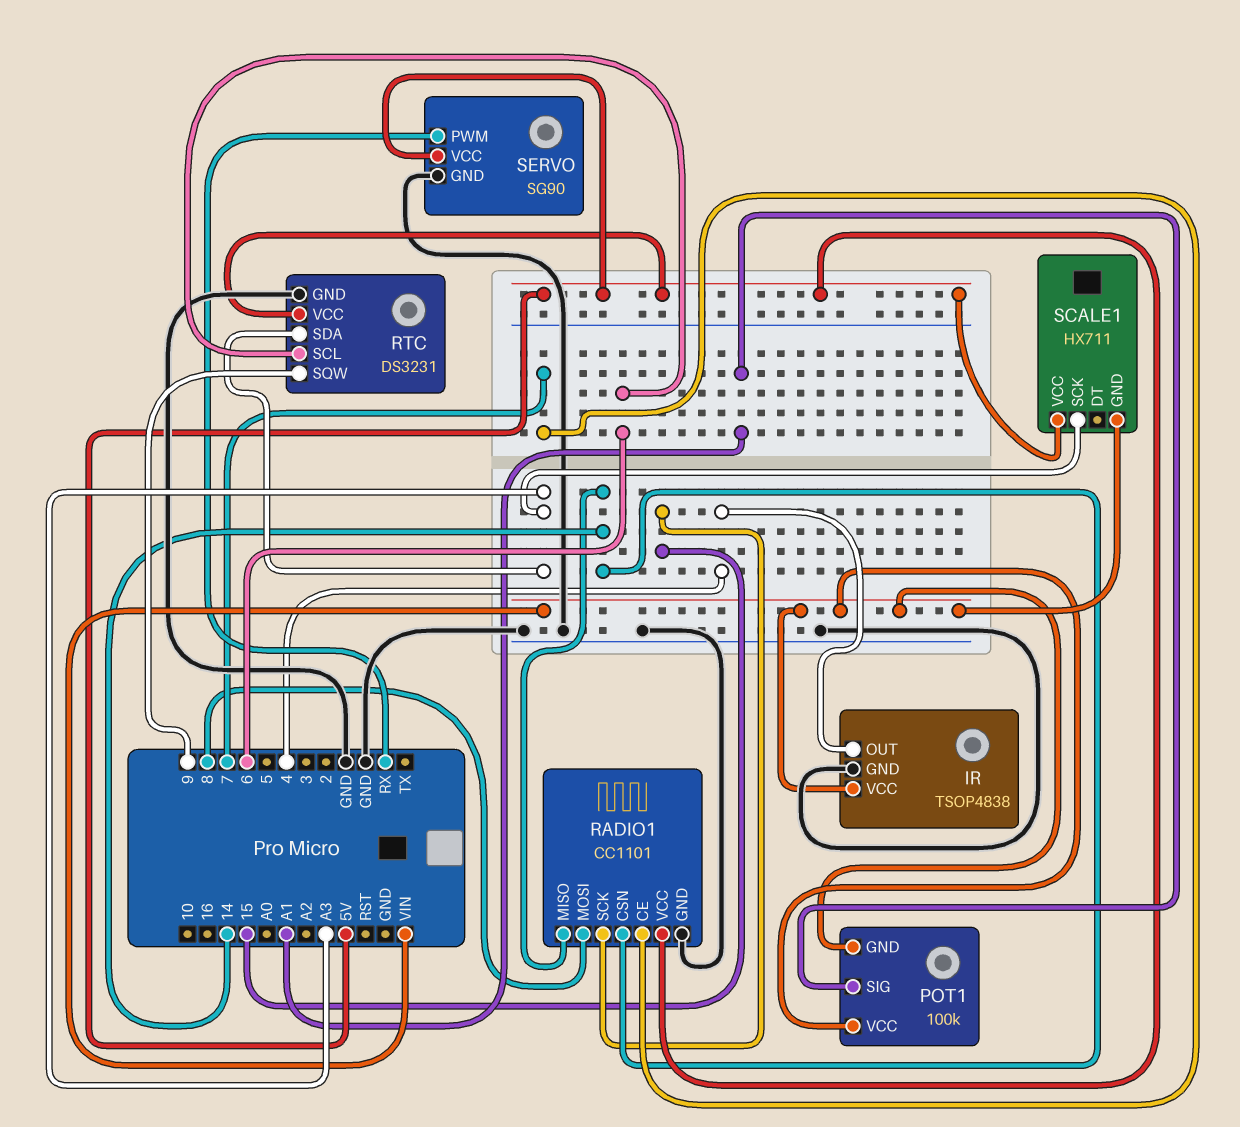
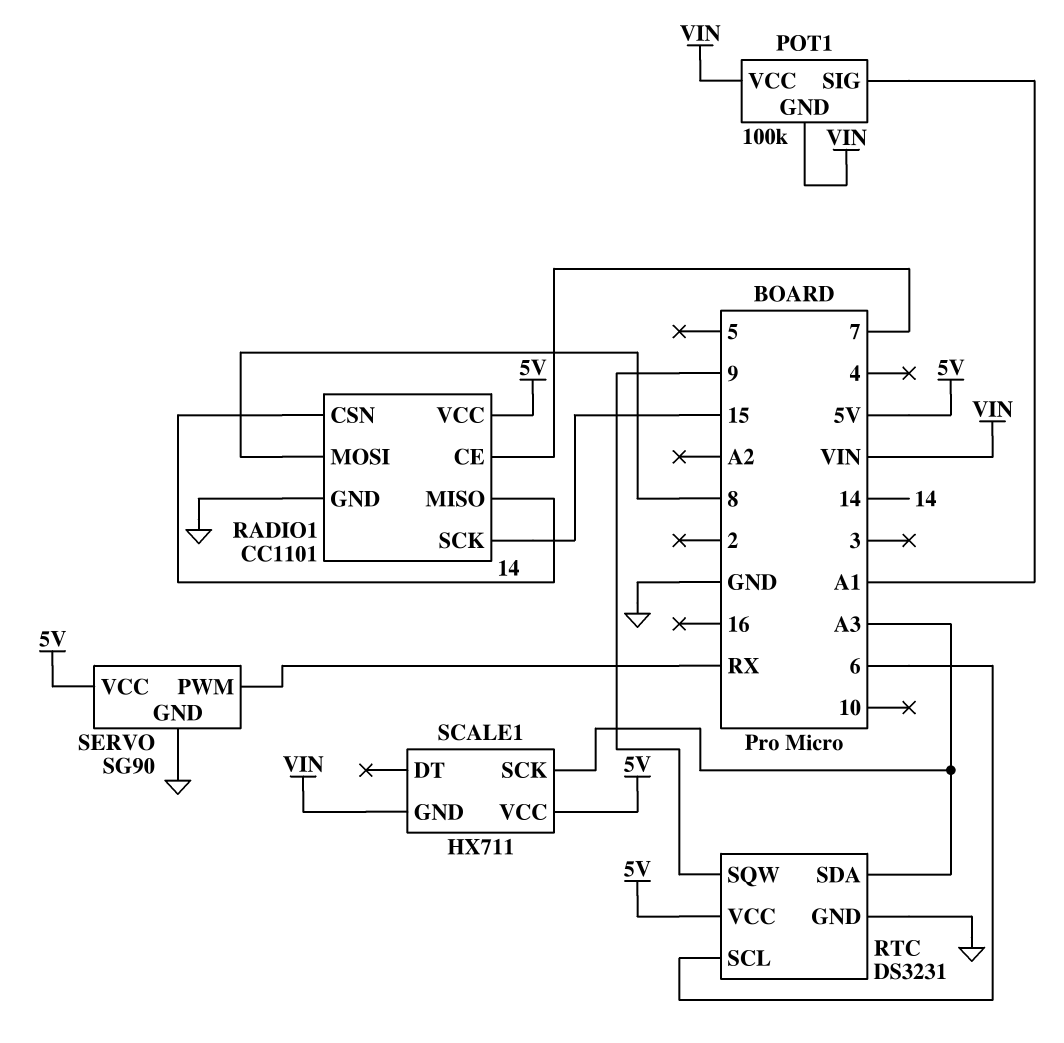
IR: TSOP4838 -> none
IR pin GND: GND -> none
IR pin OUT: 4 -> none
IR pin VCC: VIN -> none

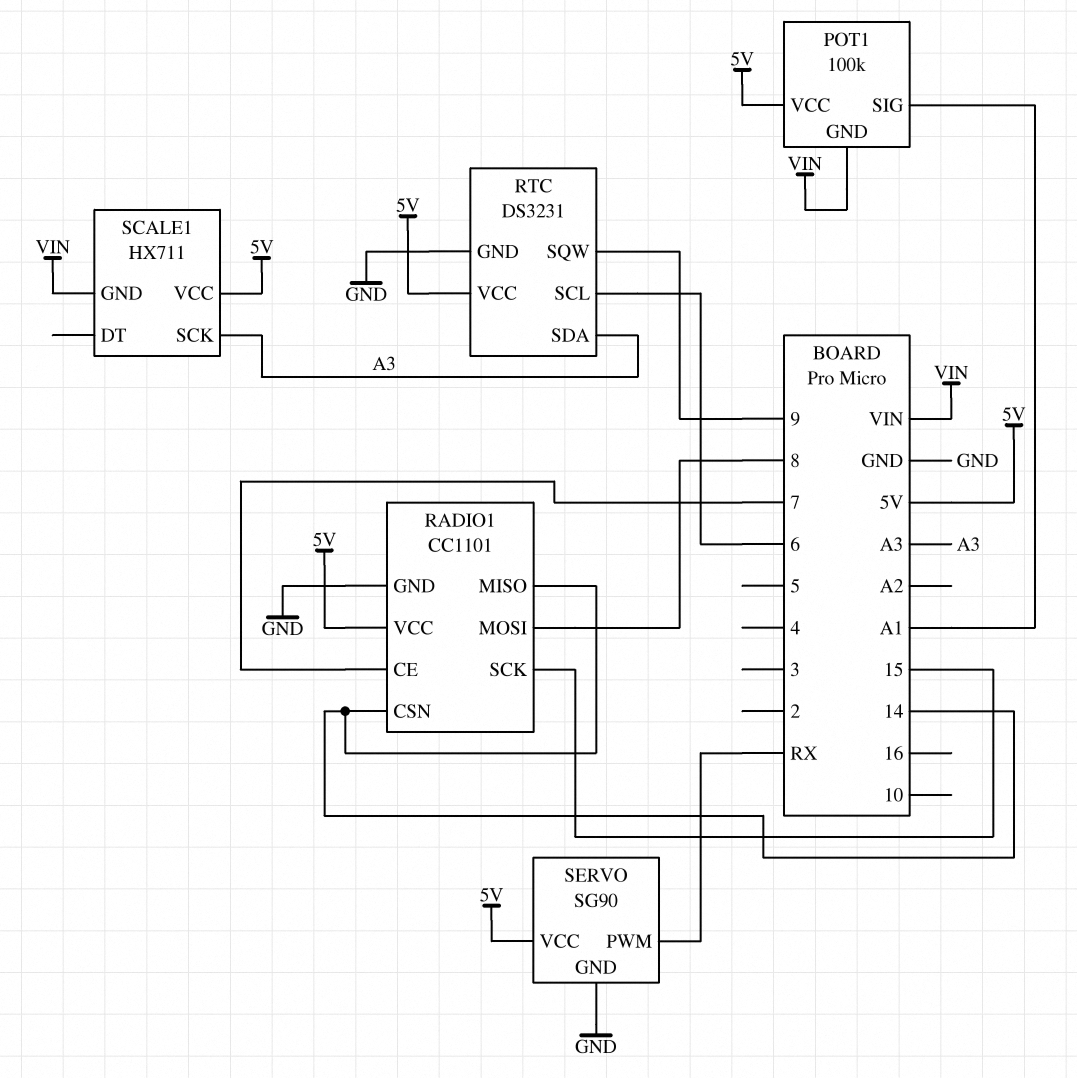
POT1 pin VCC: VIN -> 5V

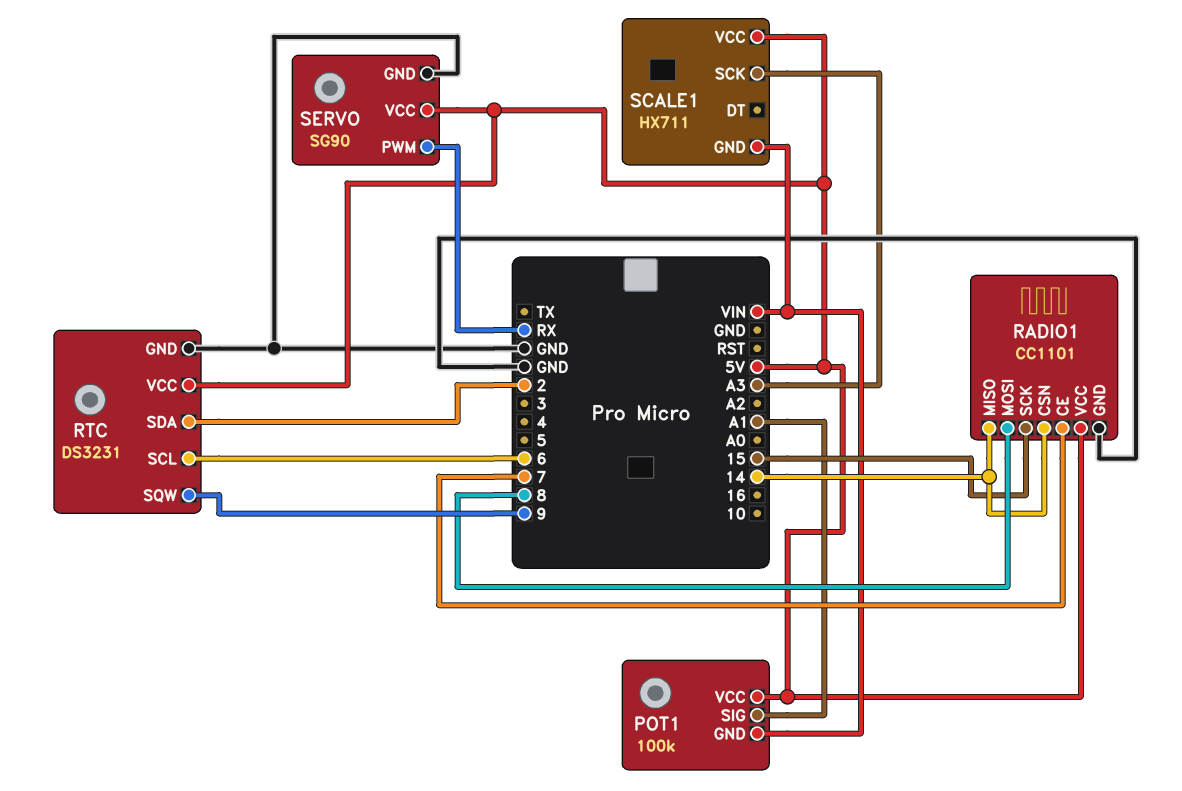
RTC pin SDA: A3 -> 2

